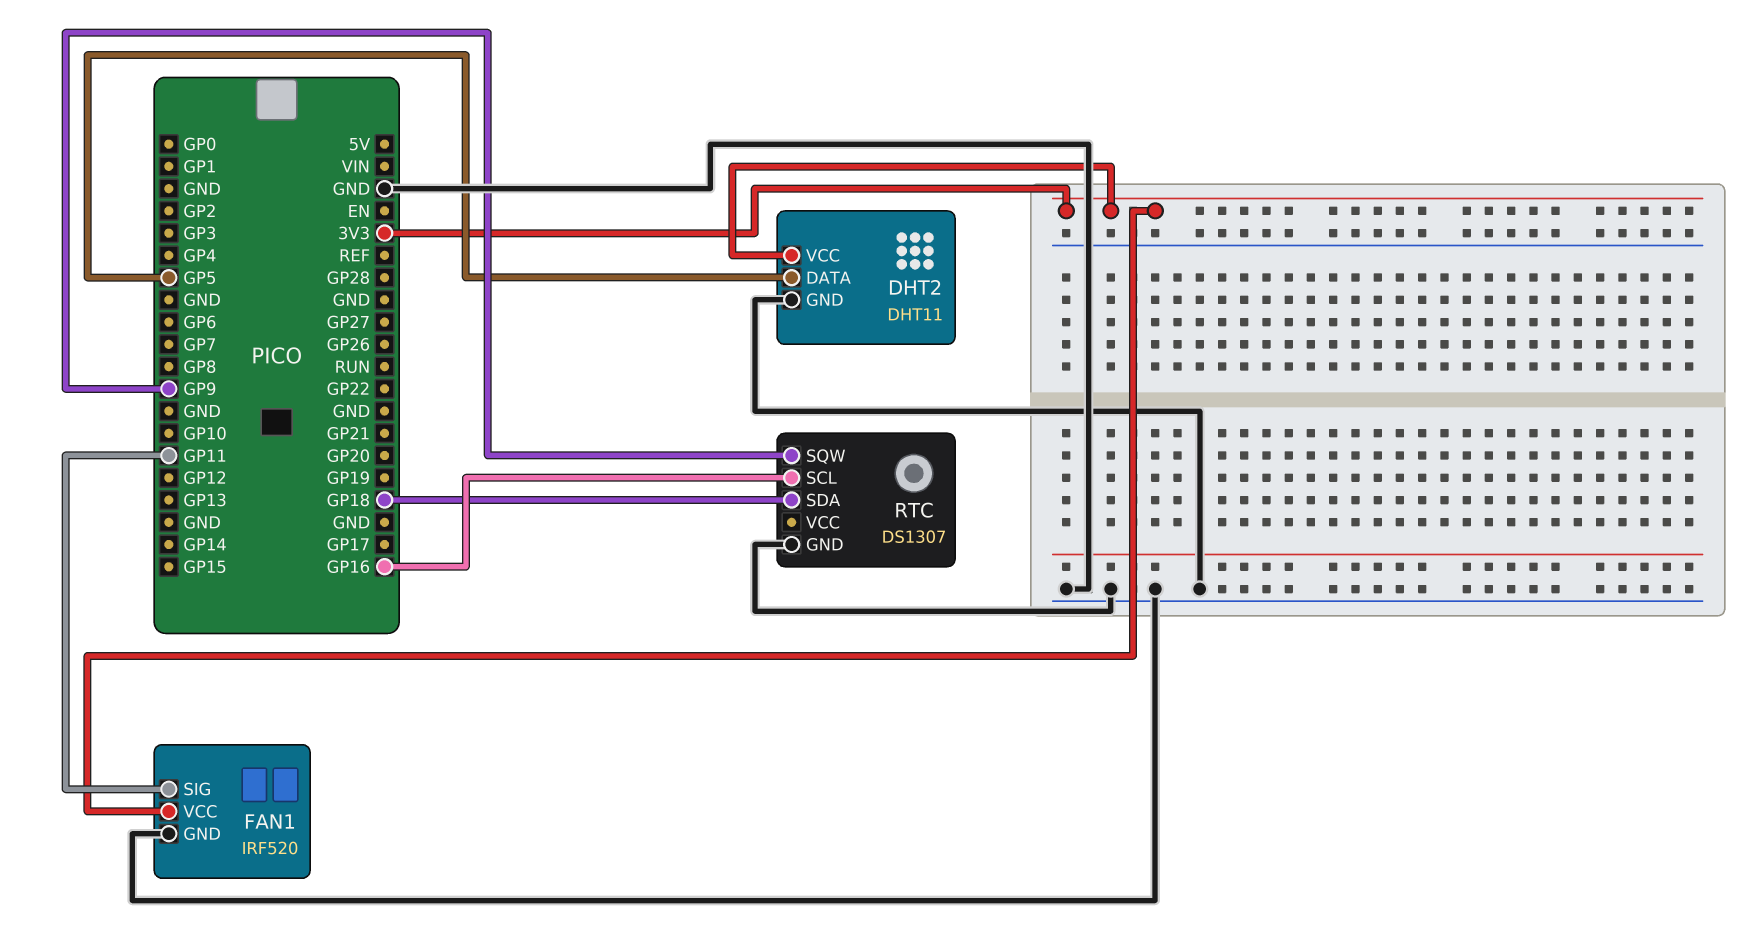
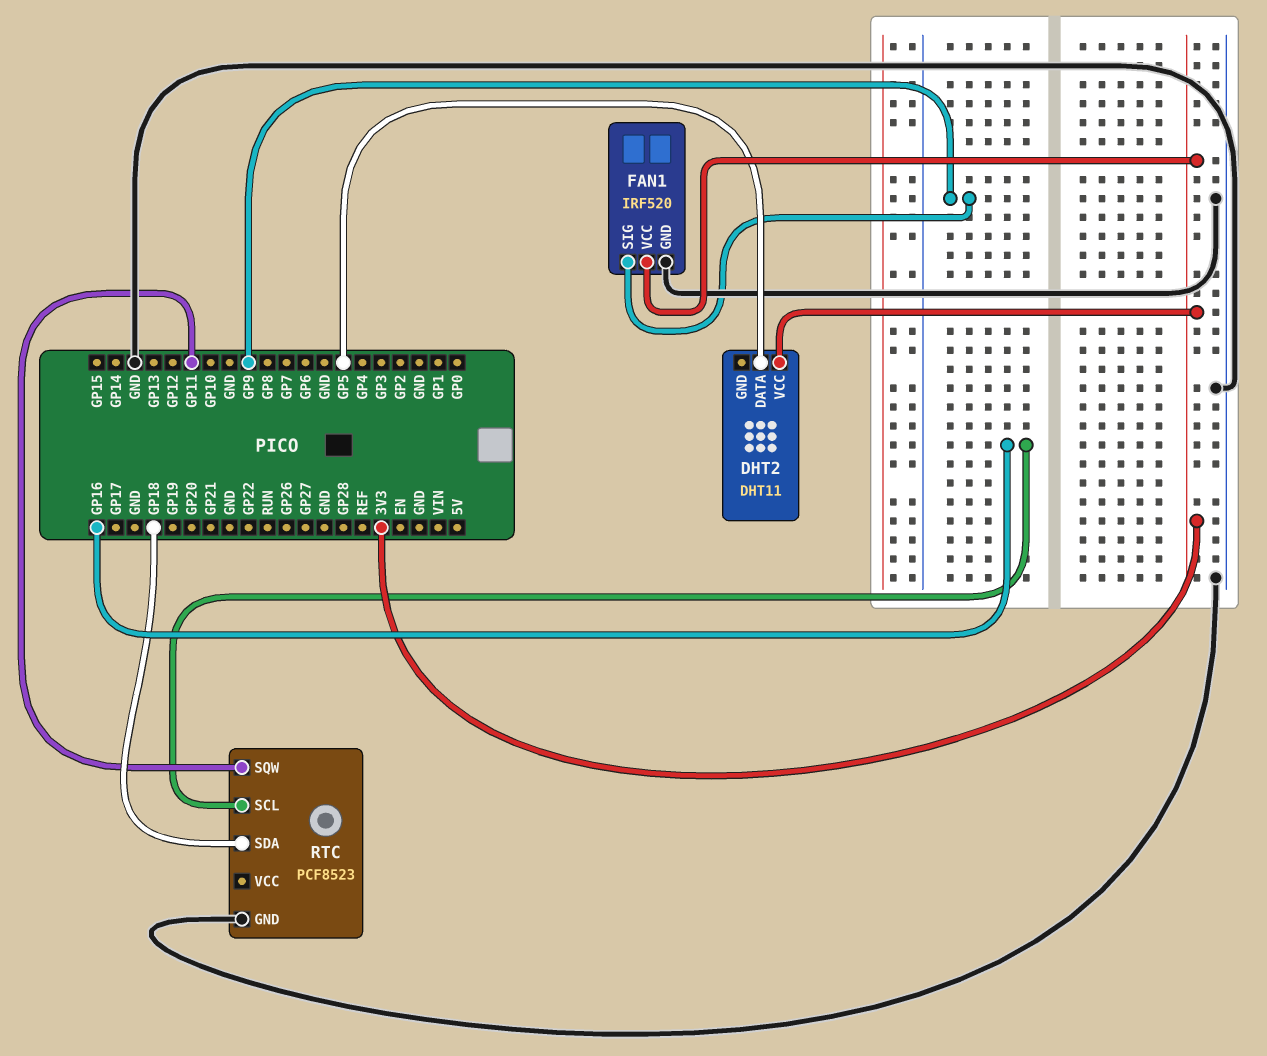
DHT2 pin GND: GND -> none
FAN1 pin SIG: GP11 -> GP9
RTC: DS1307 -> PCF8523
RTC pin SQW: GP9 -> GP11

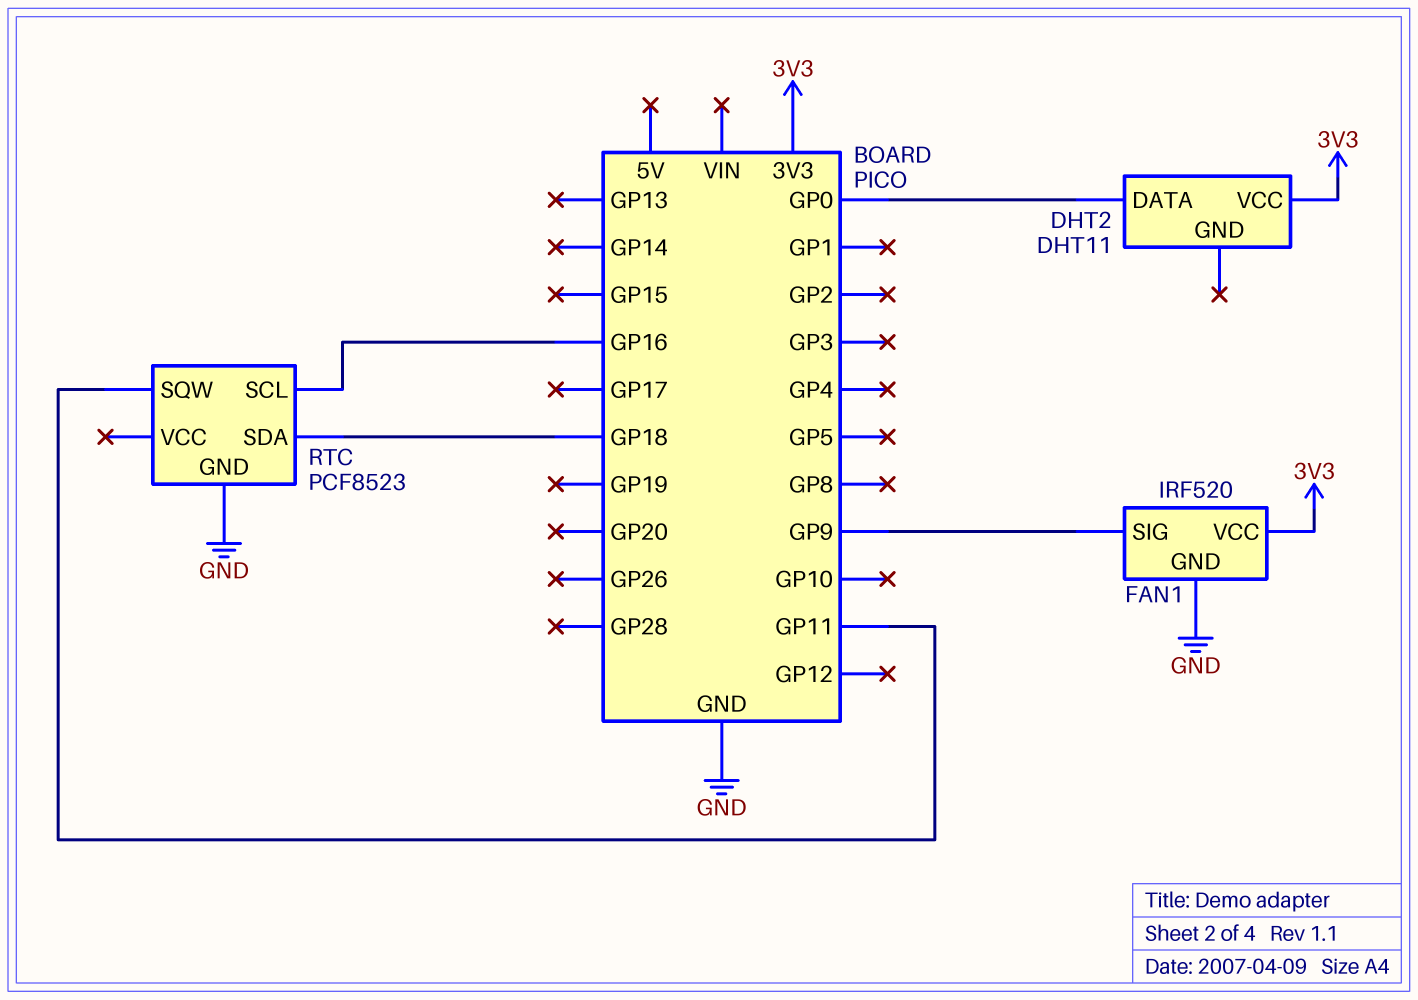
DHT2 pin DATA: GP5 -> GP0

